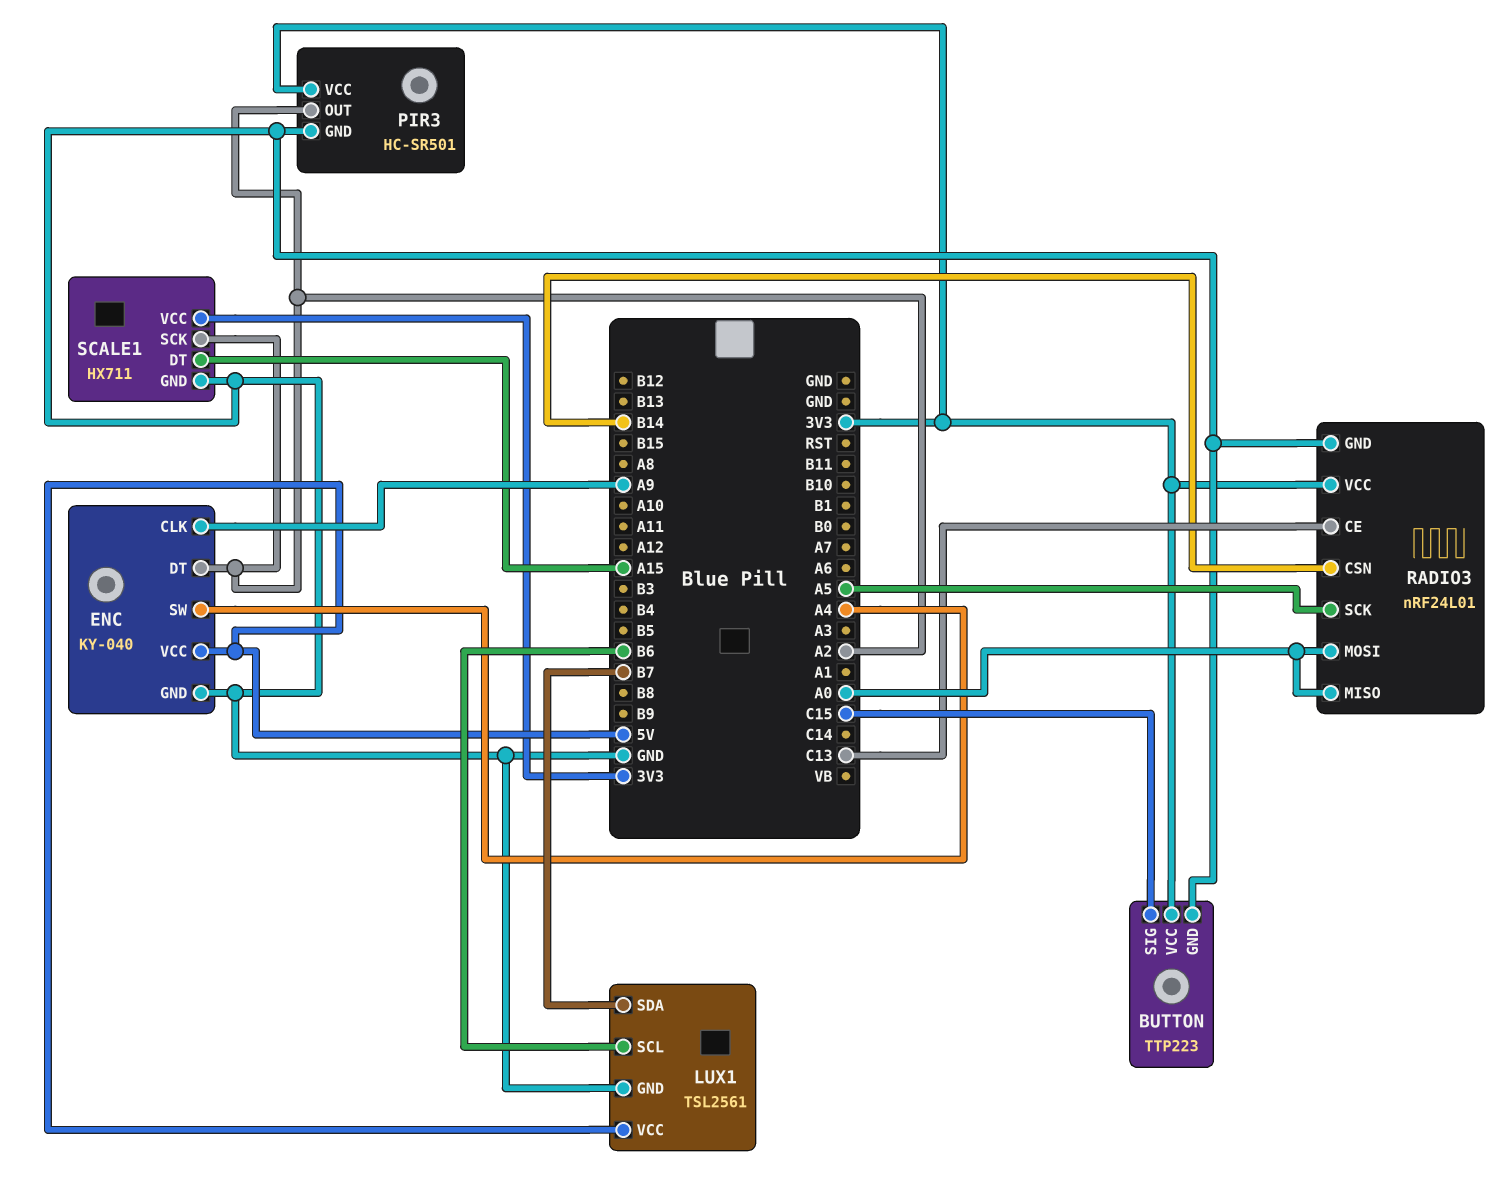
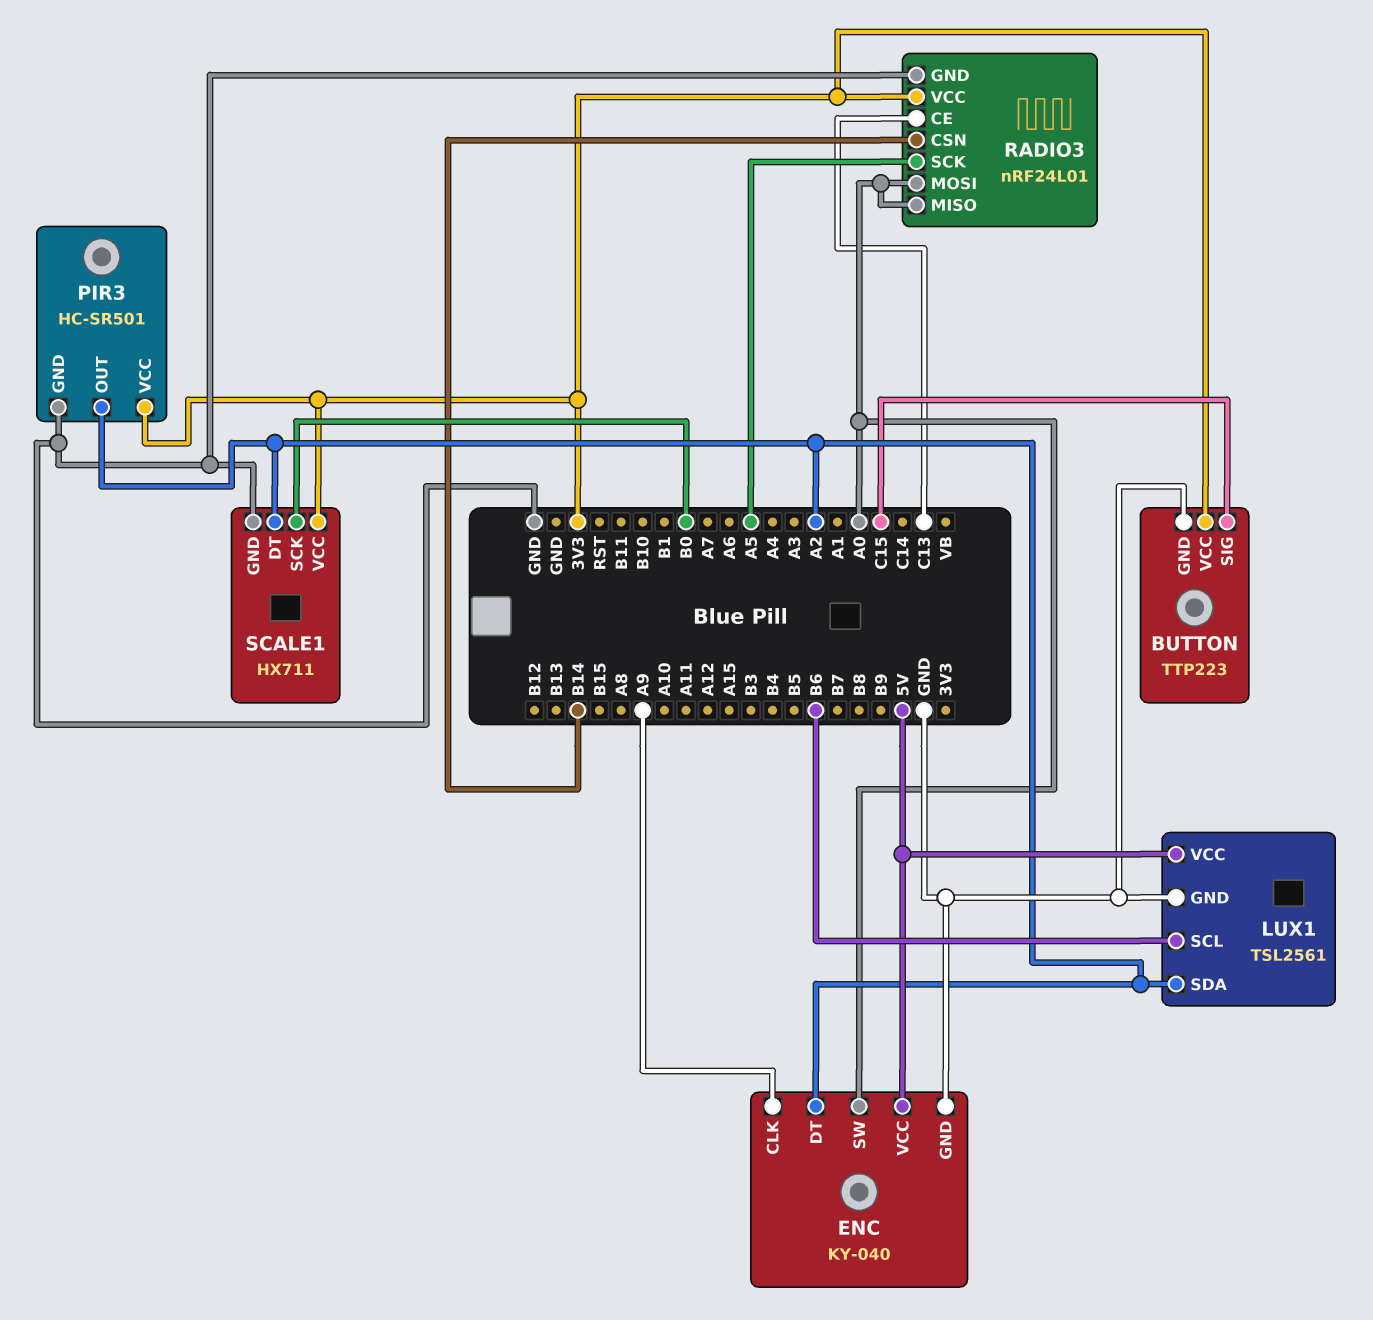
ENC pin SW: A4 -> A0
LUX1 pin SDA: B7 -> A2
SCALE1 pin DT: A15 -> A2
SCALE1 pin SCK: A2 -> B0

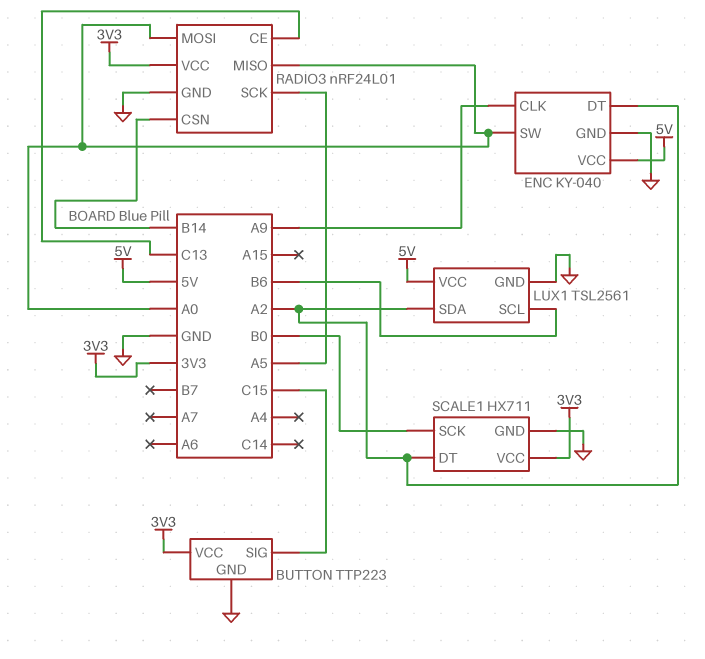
PIR3: HC-SR501 -> none
PIR3 pin GND: GND -> none
PIR3 pin OUT: A2 -> none
PIR3 pin VCC: 3V3 -> none

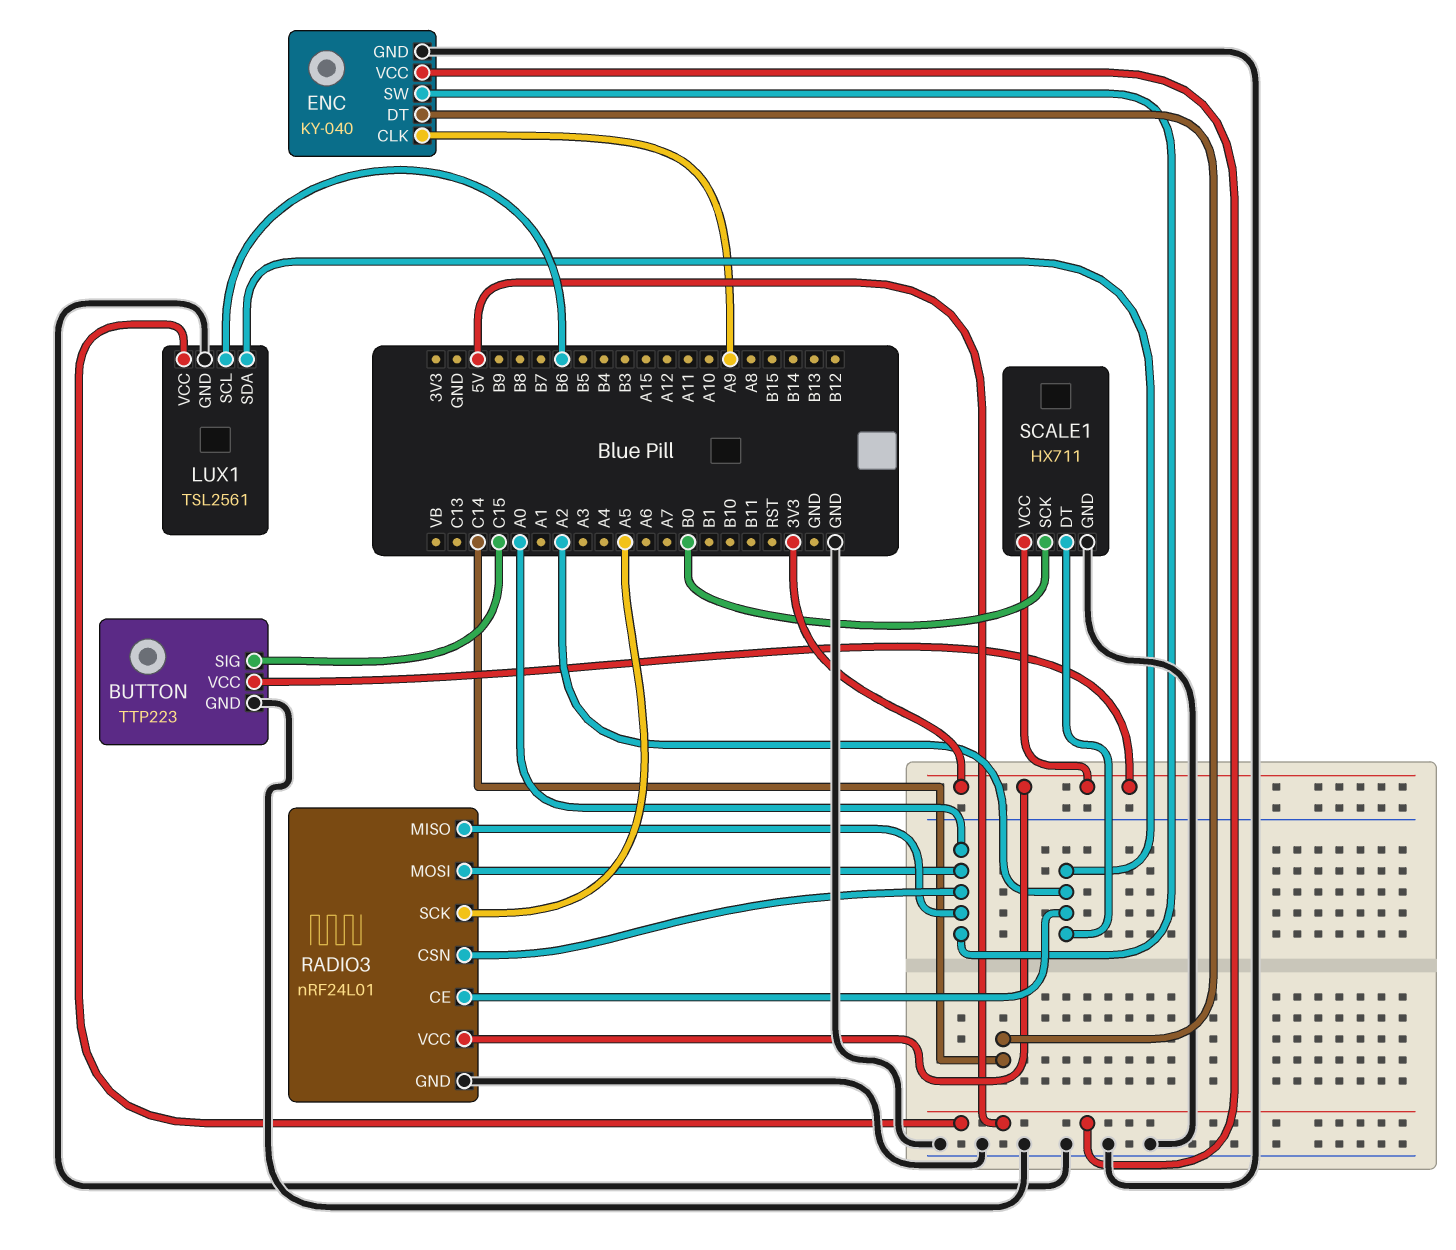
ENC pin DT: A2 -> C14
RADIO3 pin CE: C13 -> A2
RADIO3 pin CSN: B14 -> A0

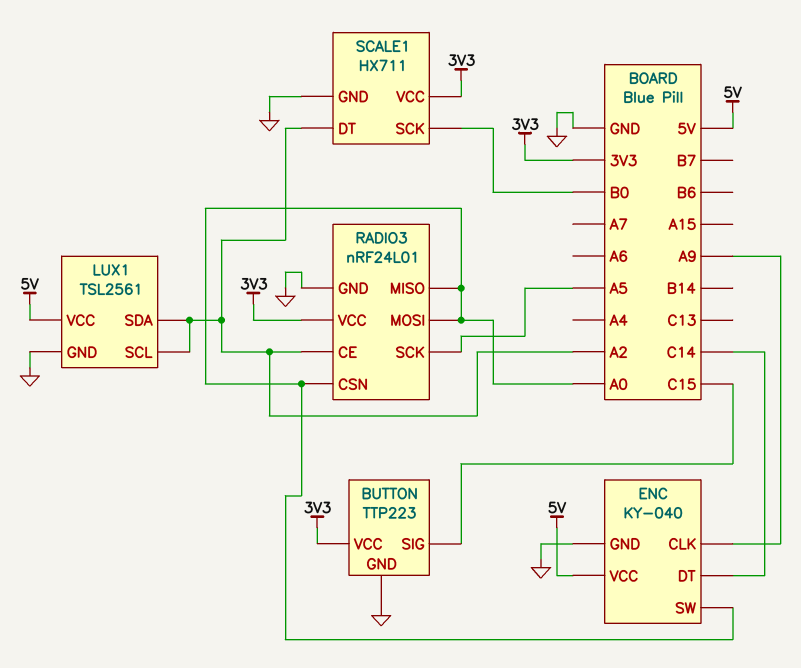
LUX1 pin SCL: B6 -> A2

